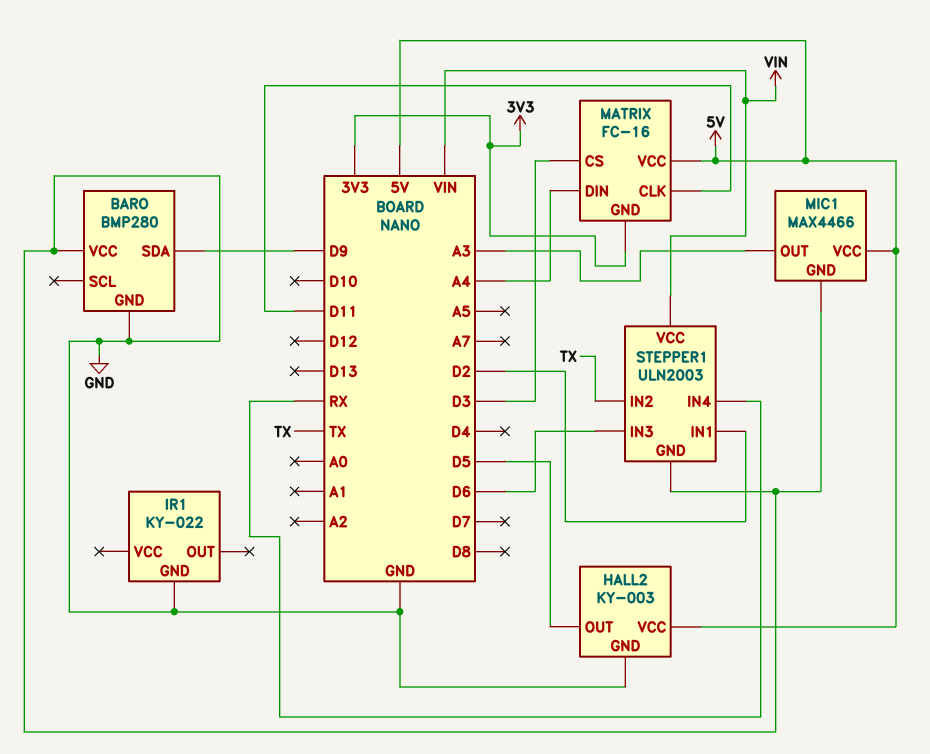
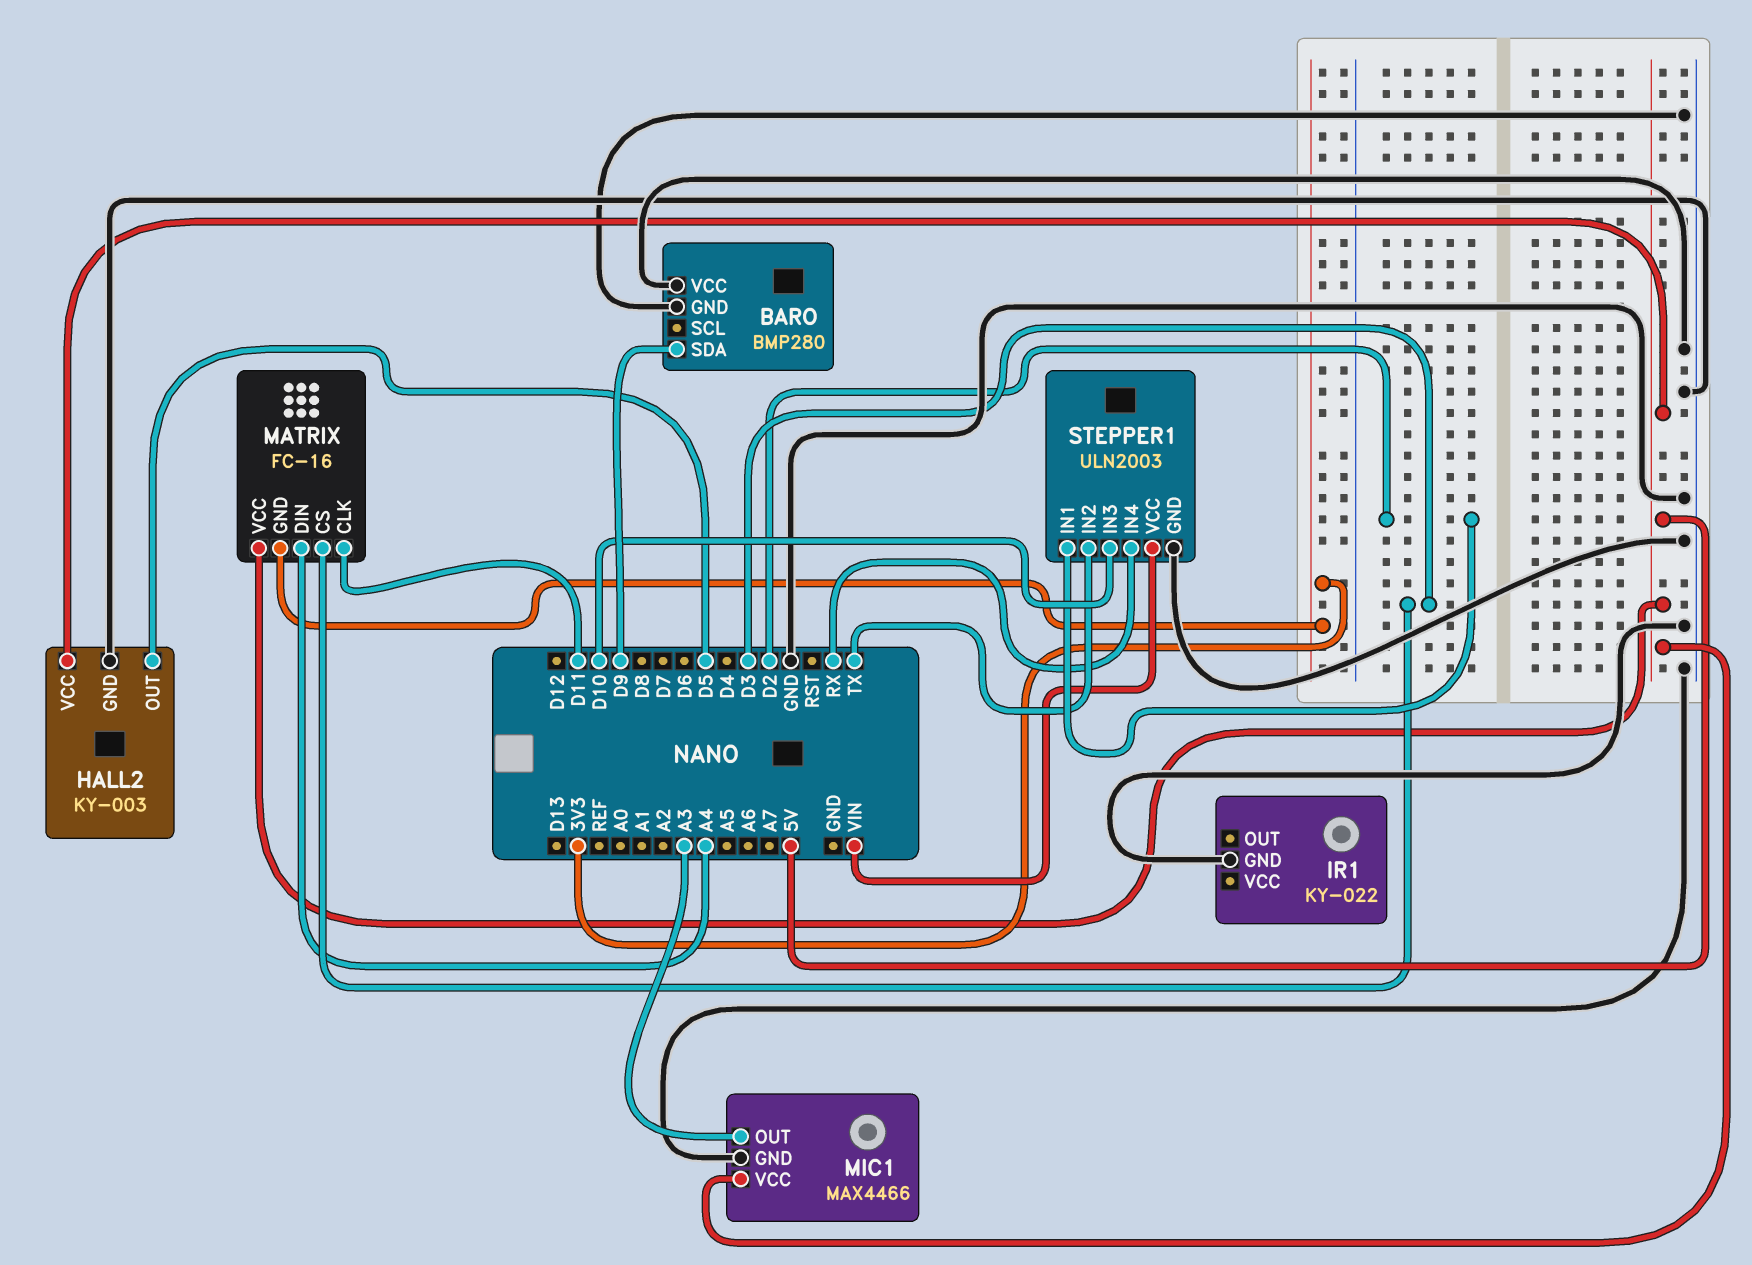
STEPPER1 pin IN3: D6 -> D10

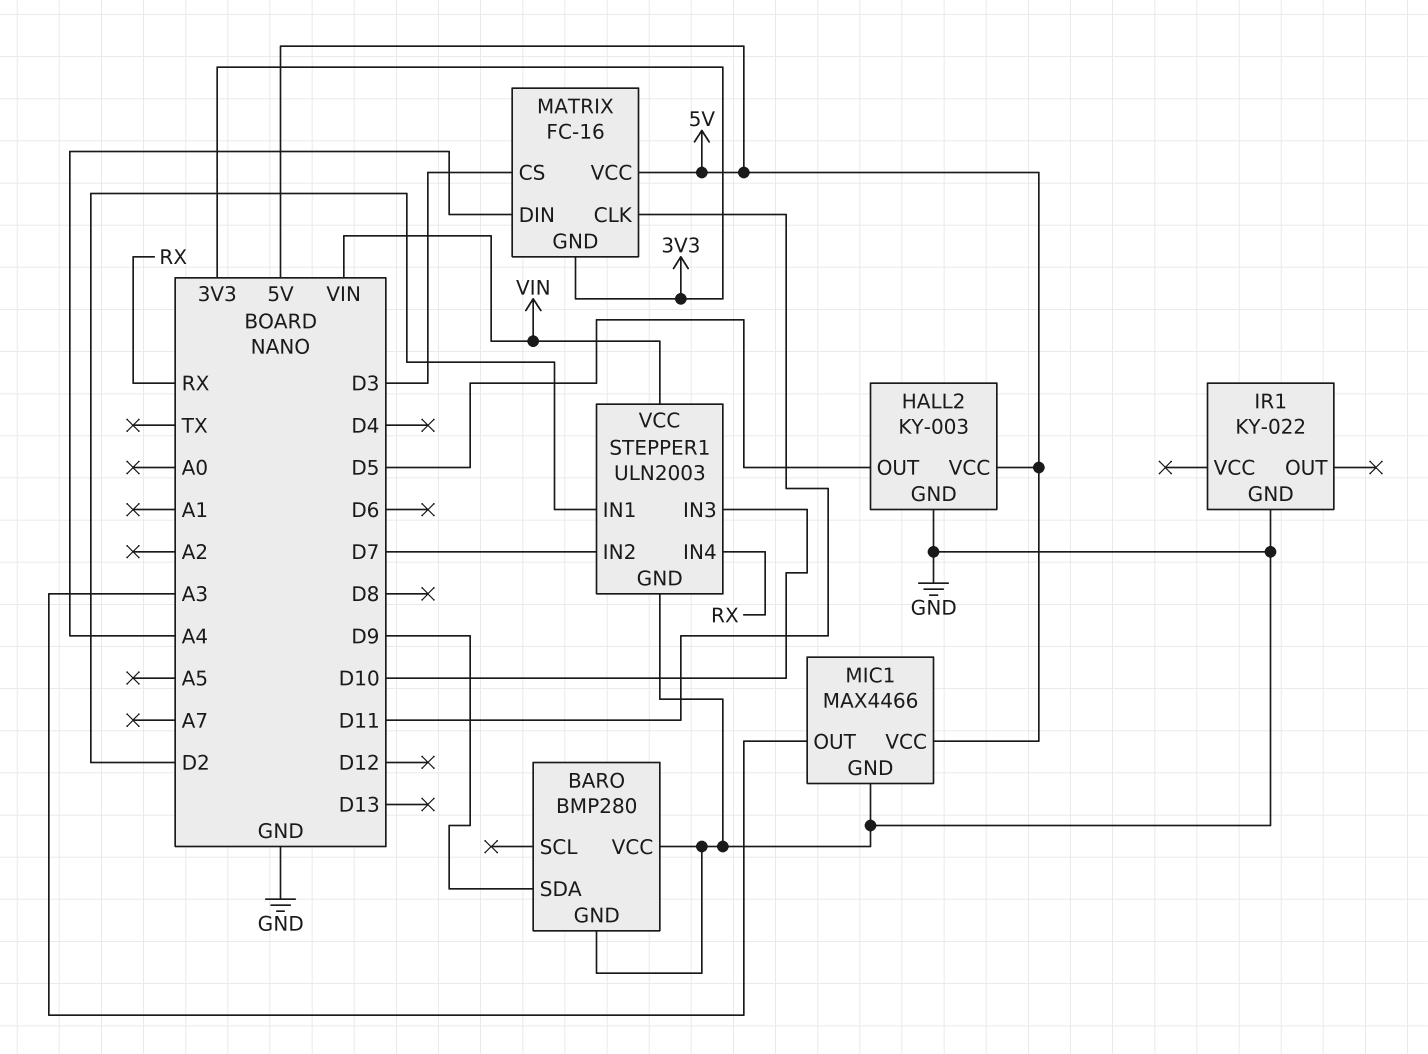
STEPPER1 pin IN2: TX -> D7

